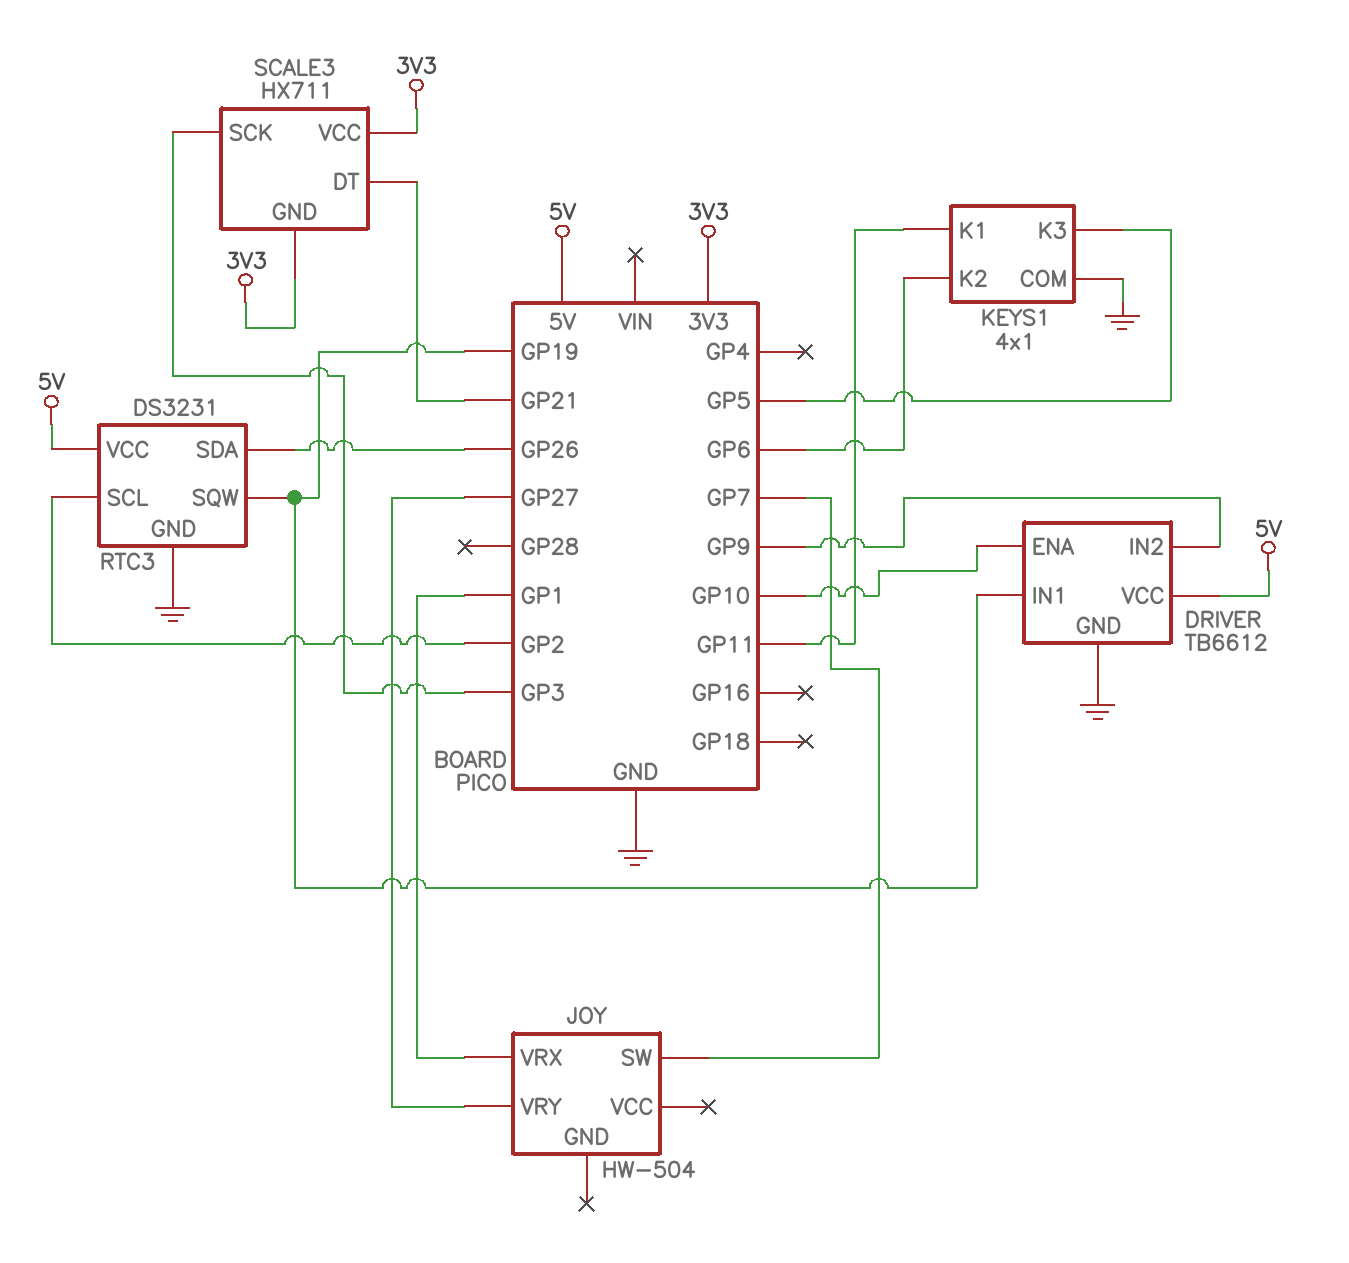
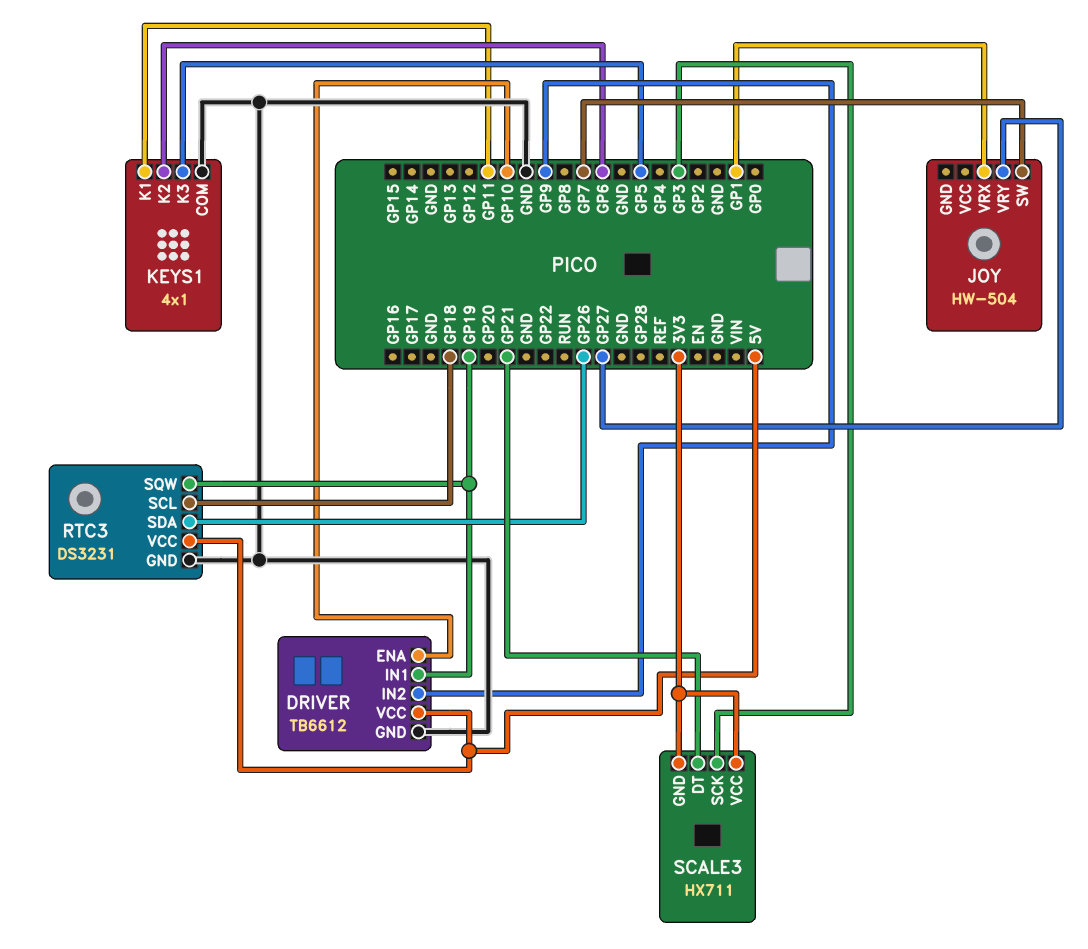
RTC3 pin SCL: GP2 -> GP18

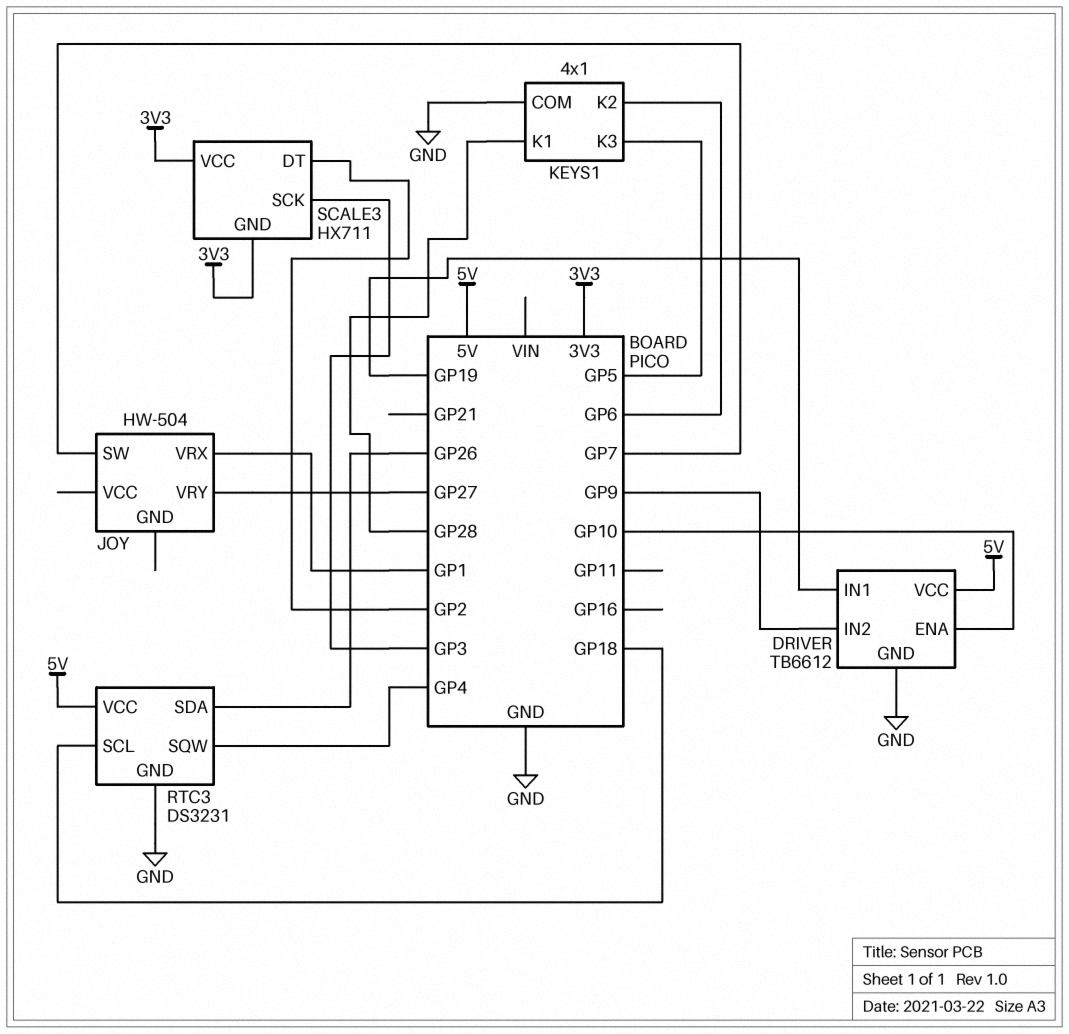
KEYS1 pin K1: GP11 -> GP28
RTC3 pin SQW: GP19 -> GP4
SCALE3 pin DT: GP21 -> GP2

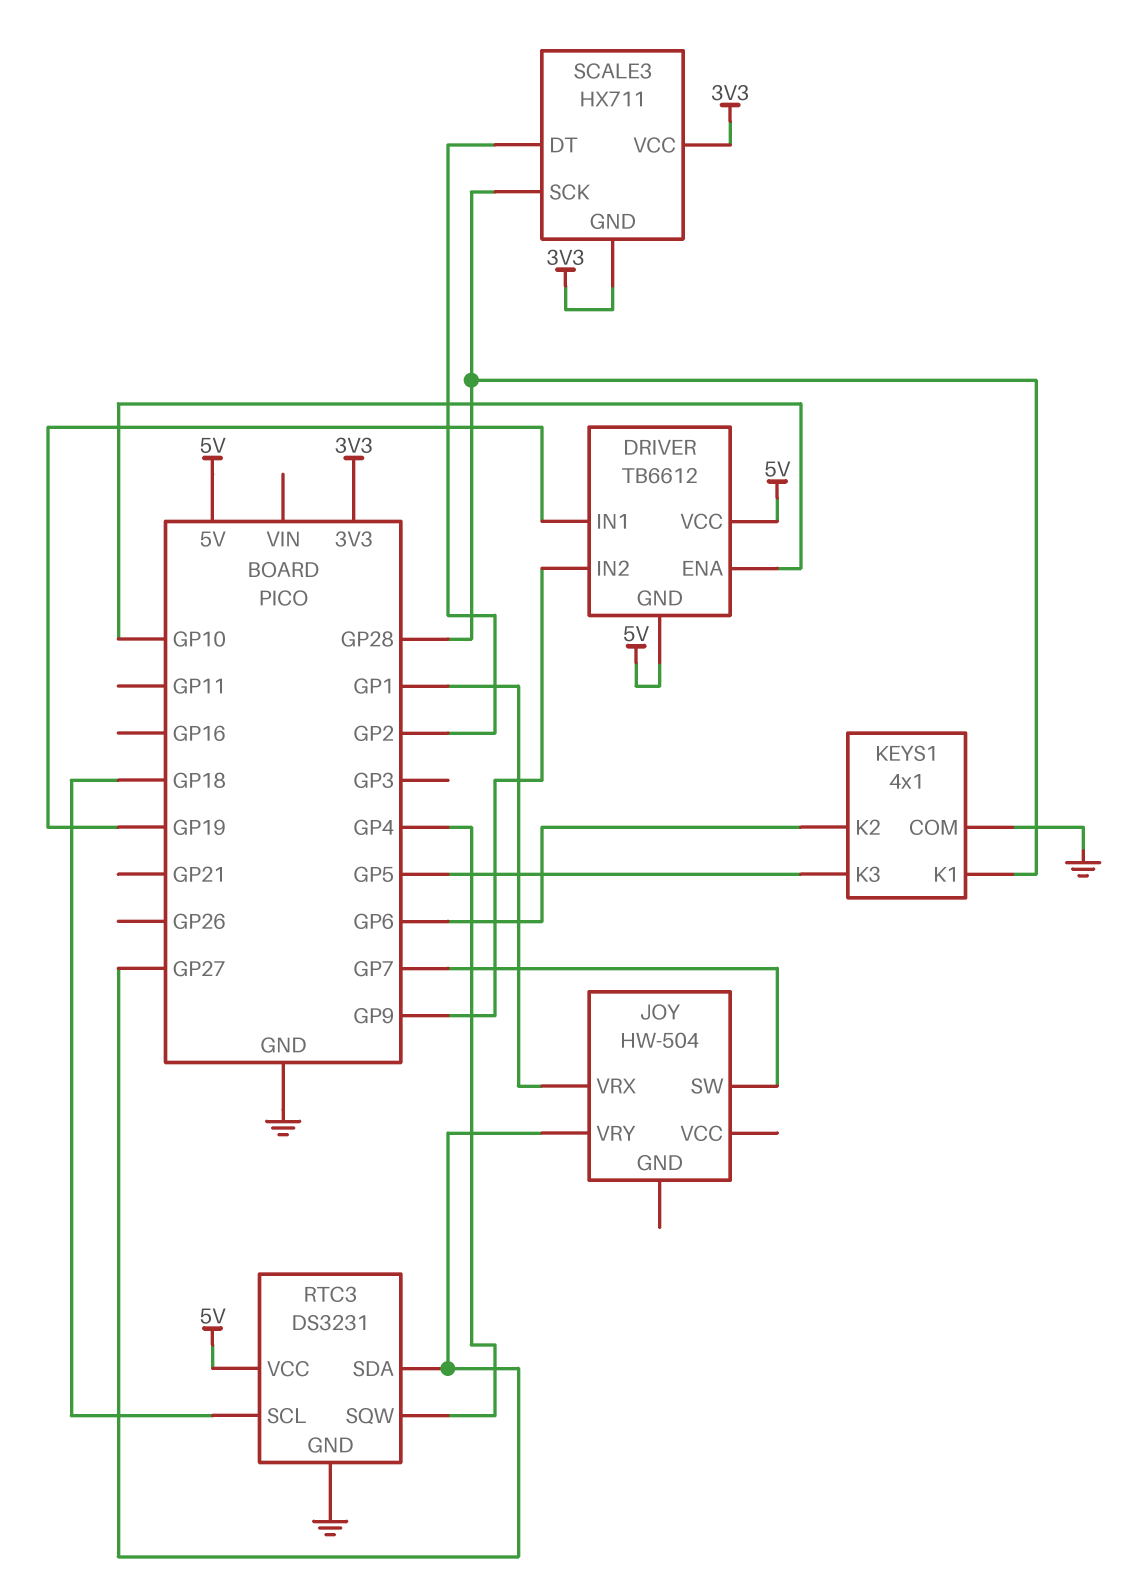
DRIVER pin GND: GND -> 5V
RTC3 pin SDA: GP26 -> GP27
SCALE3 pin SCK: GP3 -> GP28

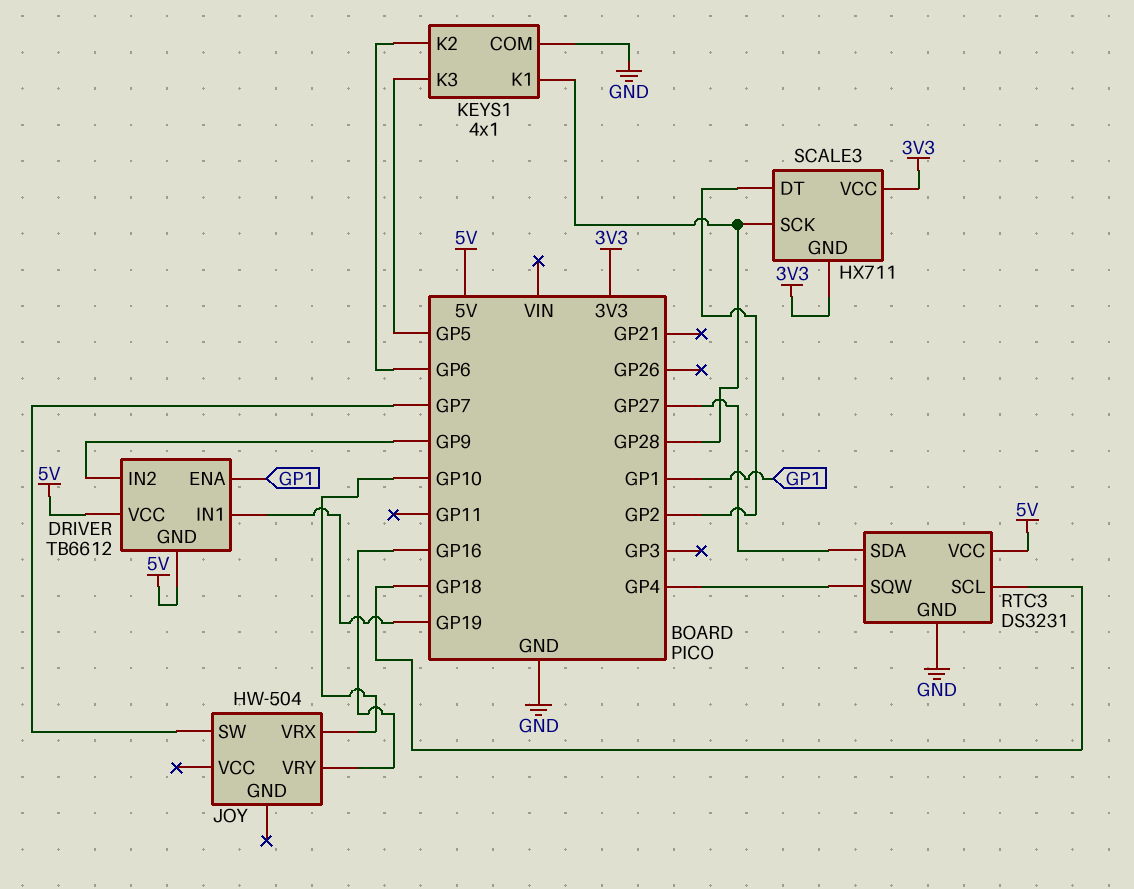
DRIVER pin ENA: GP10 -> GP1
JOY pin VRX: GP1 -> GP10
JOY pin VRY: GP27 -> GP16

